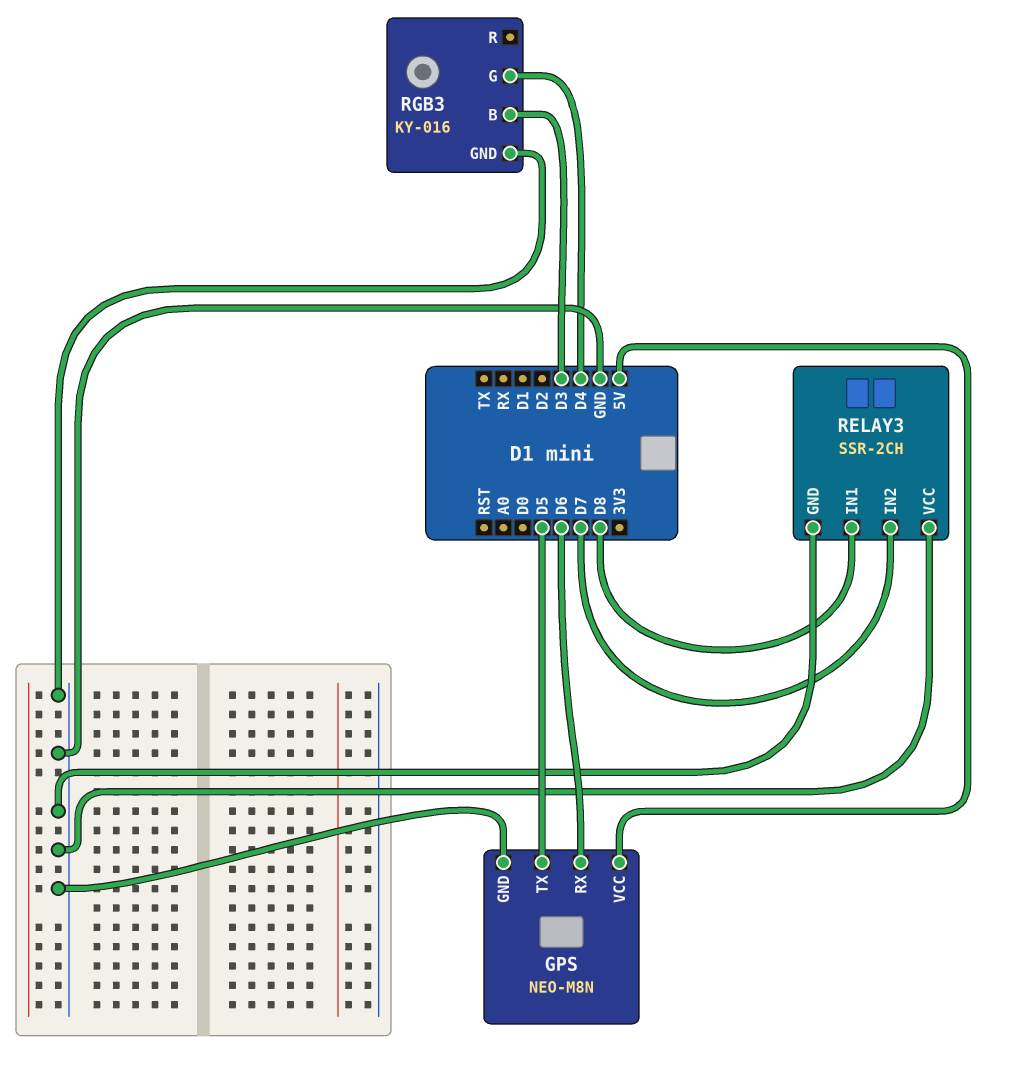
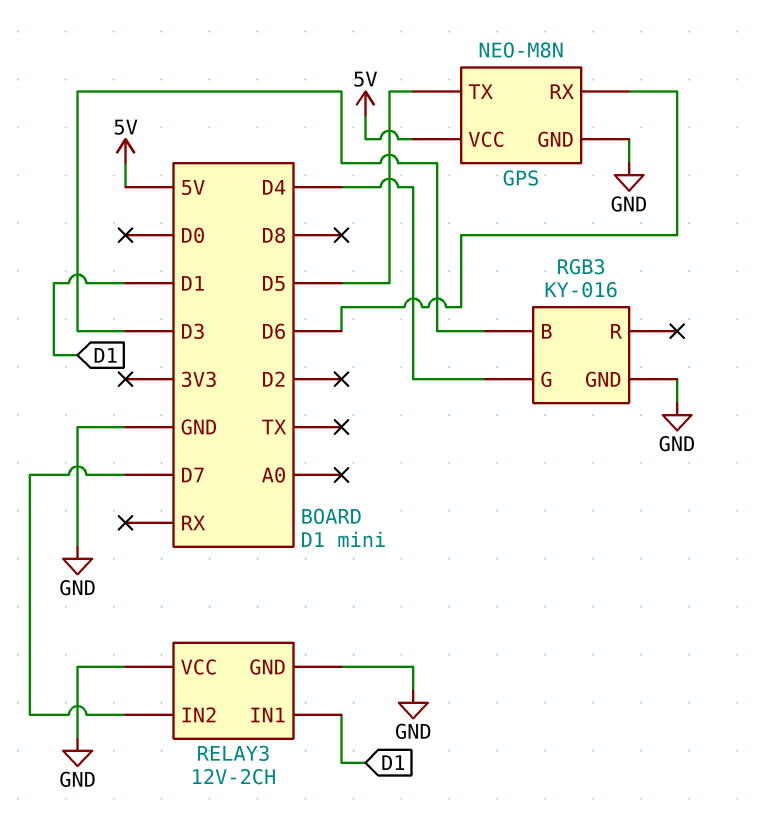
RELAY3: SSR-2CH -> 12V-2CH
RELAY3 pin IN1: D8 -> D1

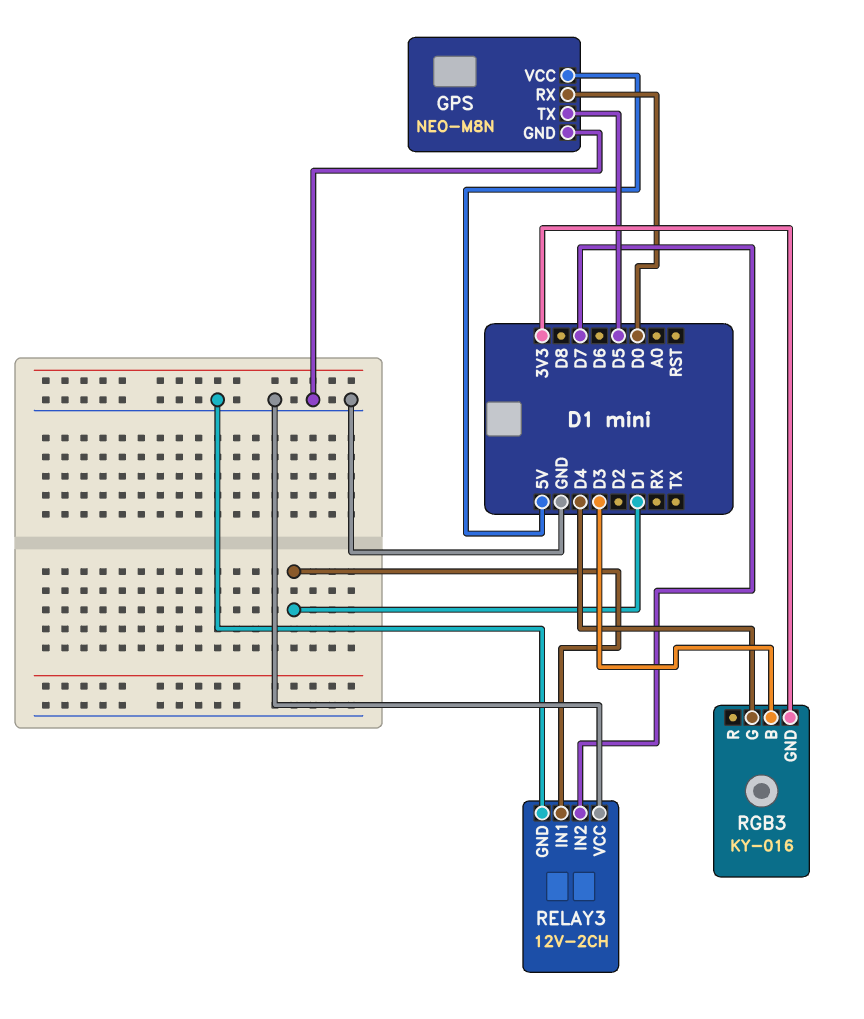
GPS pin RX: D6 -> D0
RGB3 pin GND: GND -> 3V3

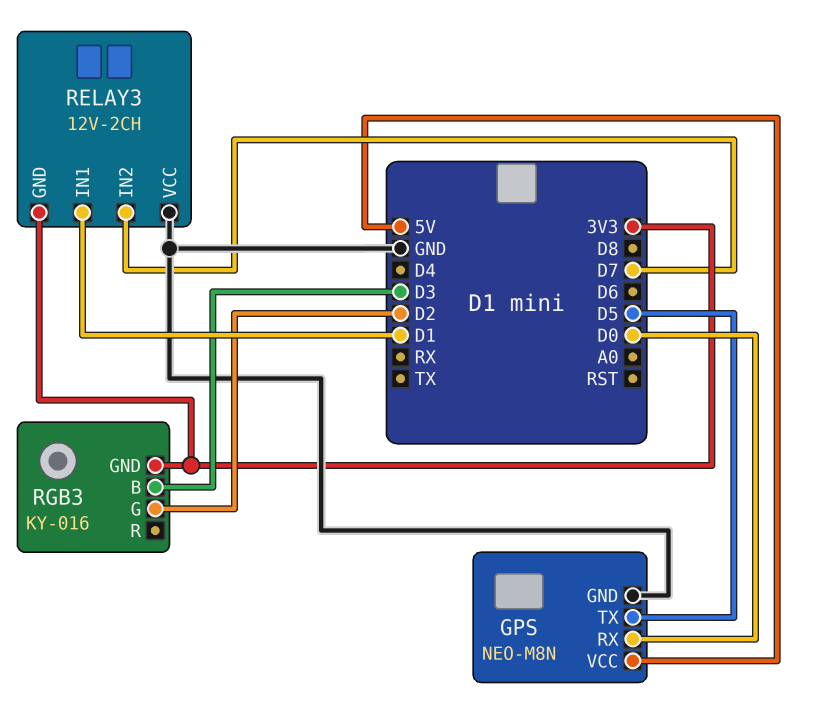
RELAY3 pin GND: GND -> 3V3
RGB3 pin G: D4 -> D2

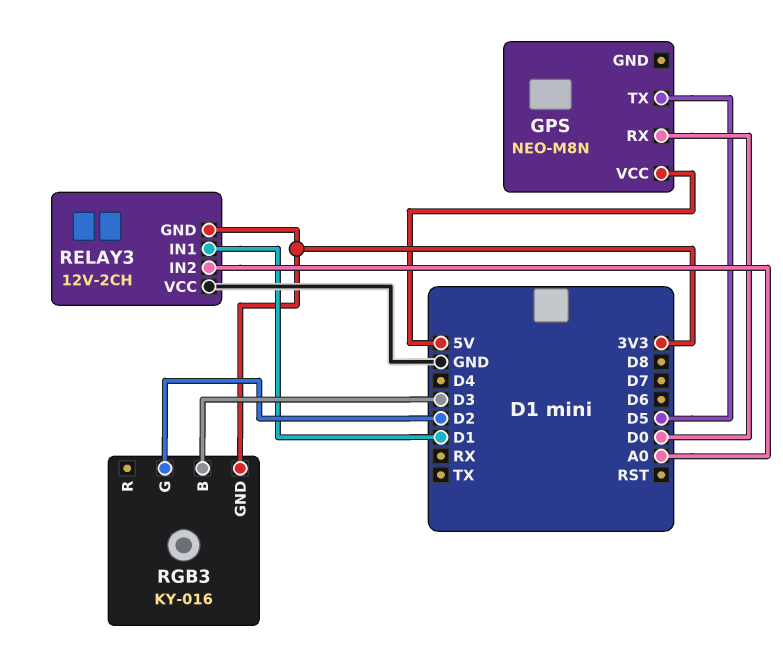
GPS pin GND: GND -> none
RELAY3 pin IN2: D7 -> A0

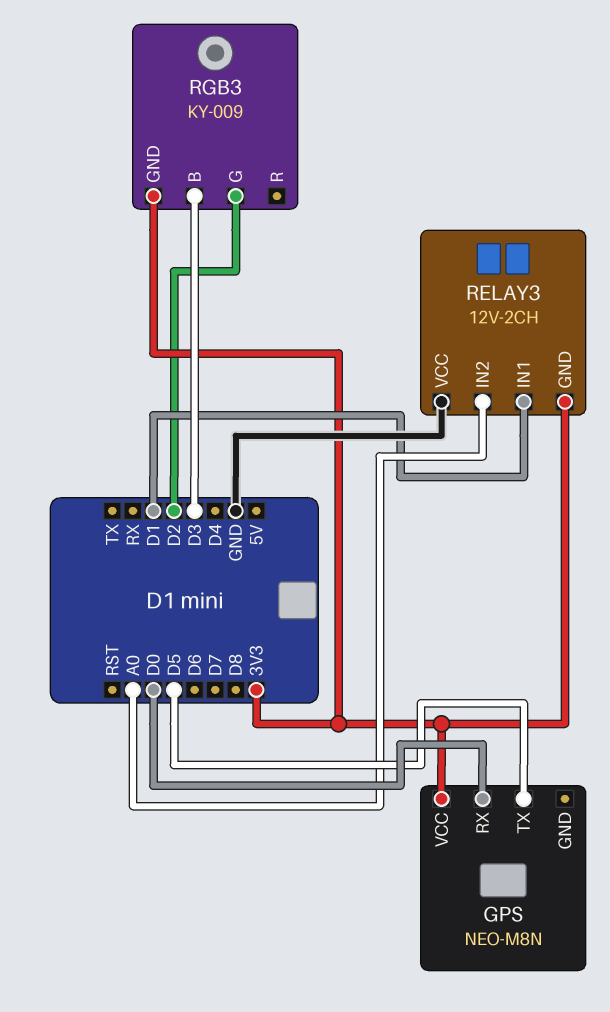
GPS pin VCC: 5V -> 3V3
RGB3: KY-016 -> KY-009

